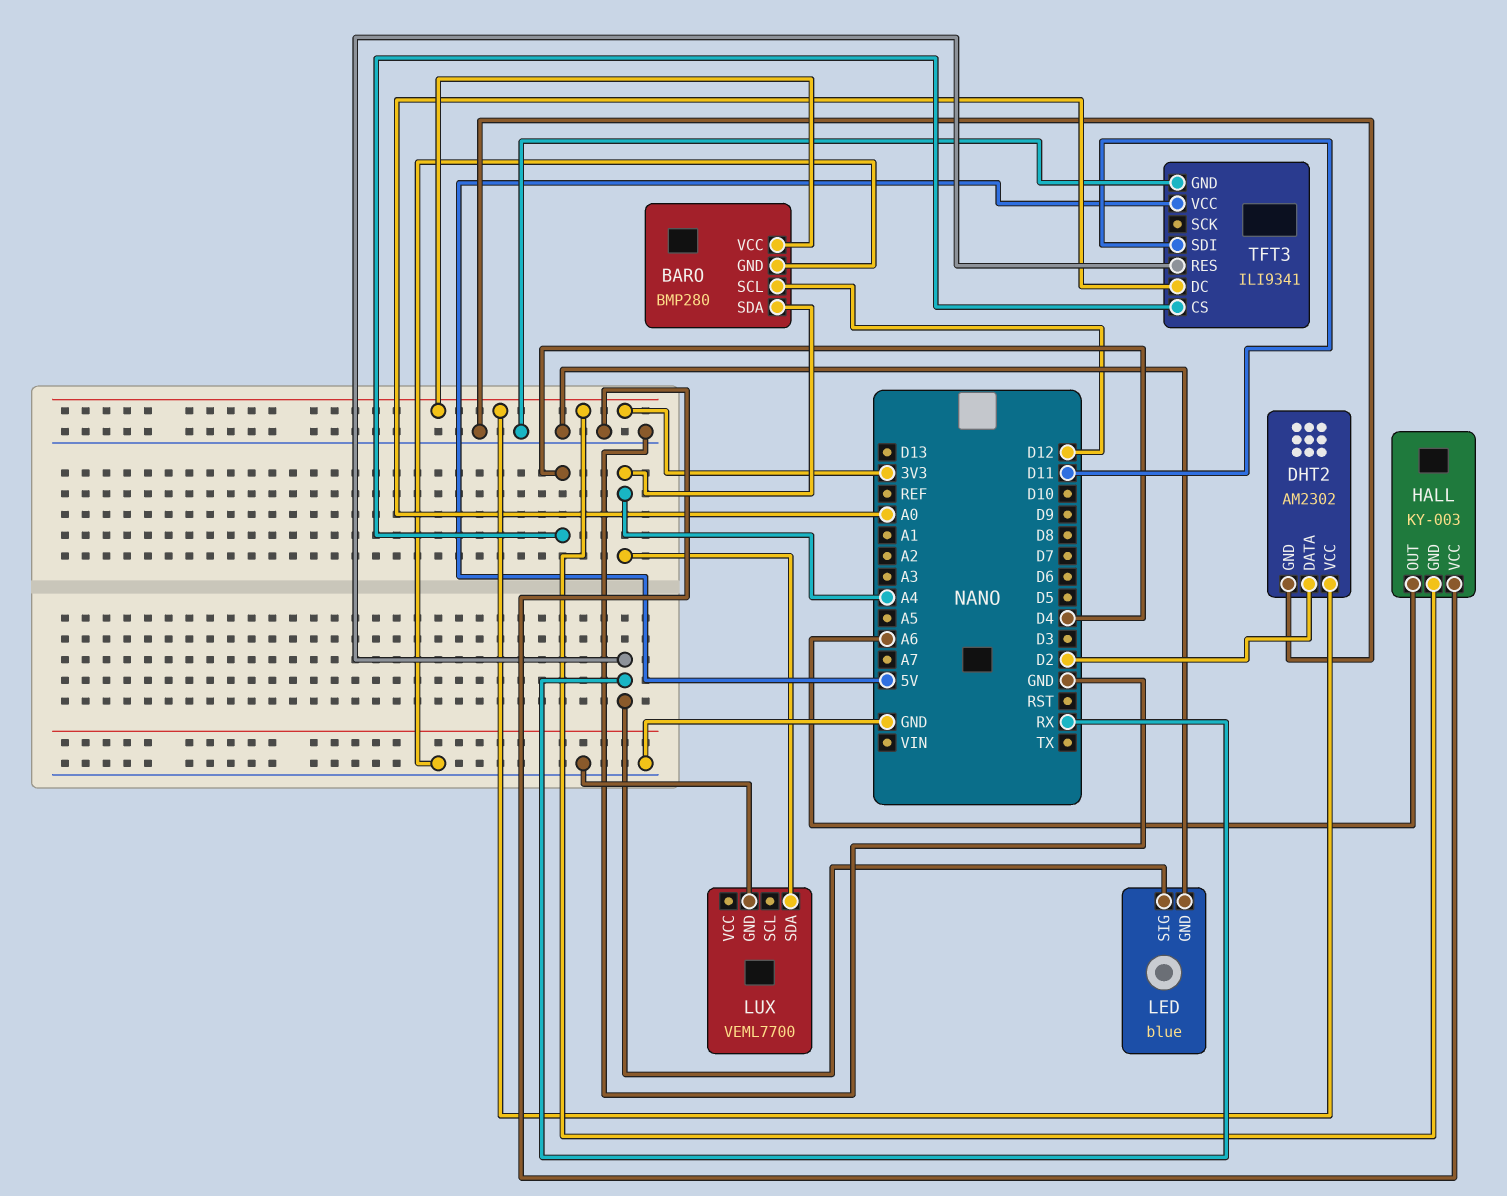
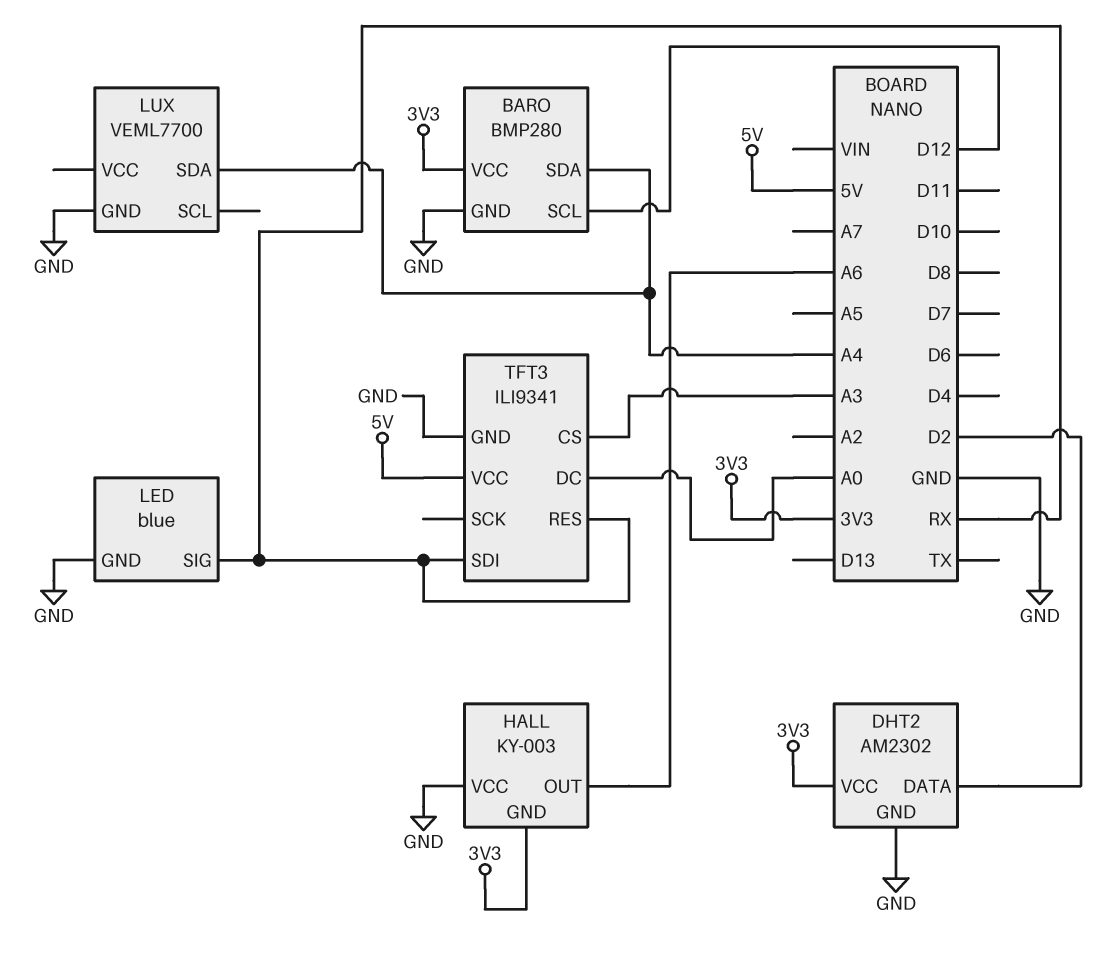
TFT3 pin CS: D4 -> A3
TFT3 pin SDI: D11 -> RX

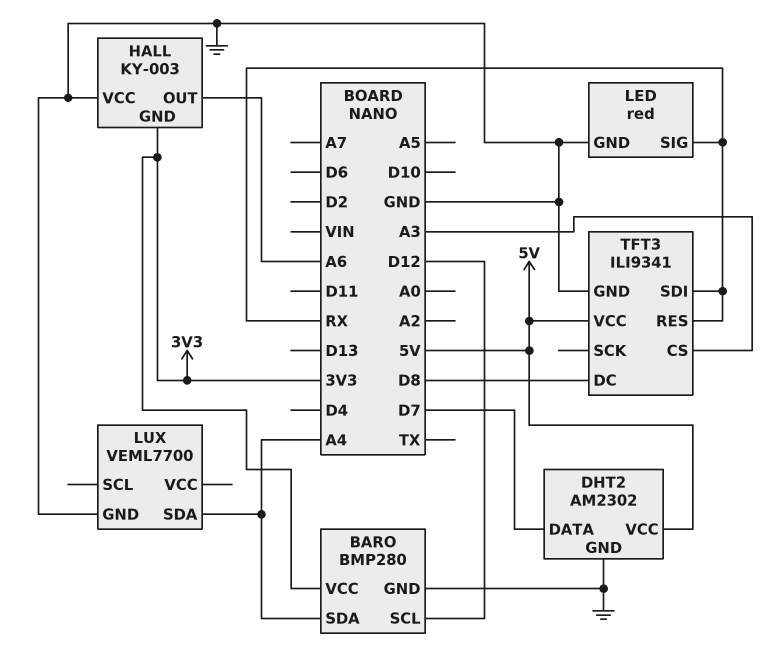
DHT2 pin DATA: D2 -> D7
DHT2 pin VCC: 3V3 -> 5V
LED: blue -> red
TFT3 pin DC: A0 -> D8

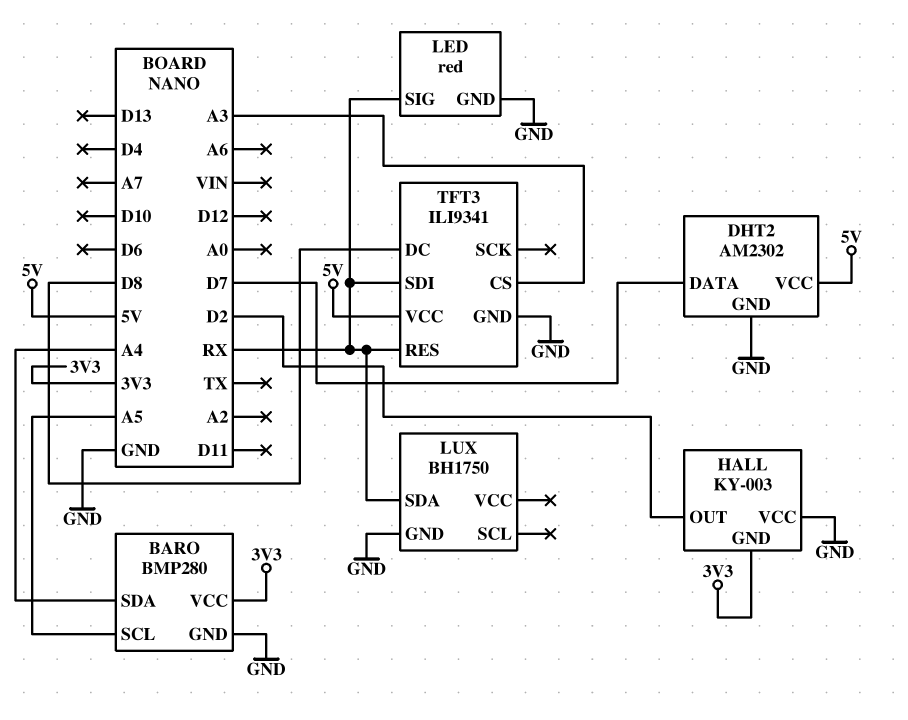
BARO pin SCL: D12 -> A5
HALL pin OUT: A6 -> D2
LUX: VEML7700 -> BH1750
LUX pin SDA: A4 -> RX

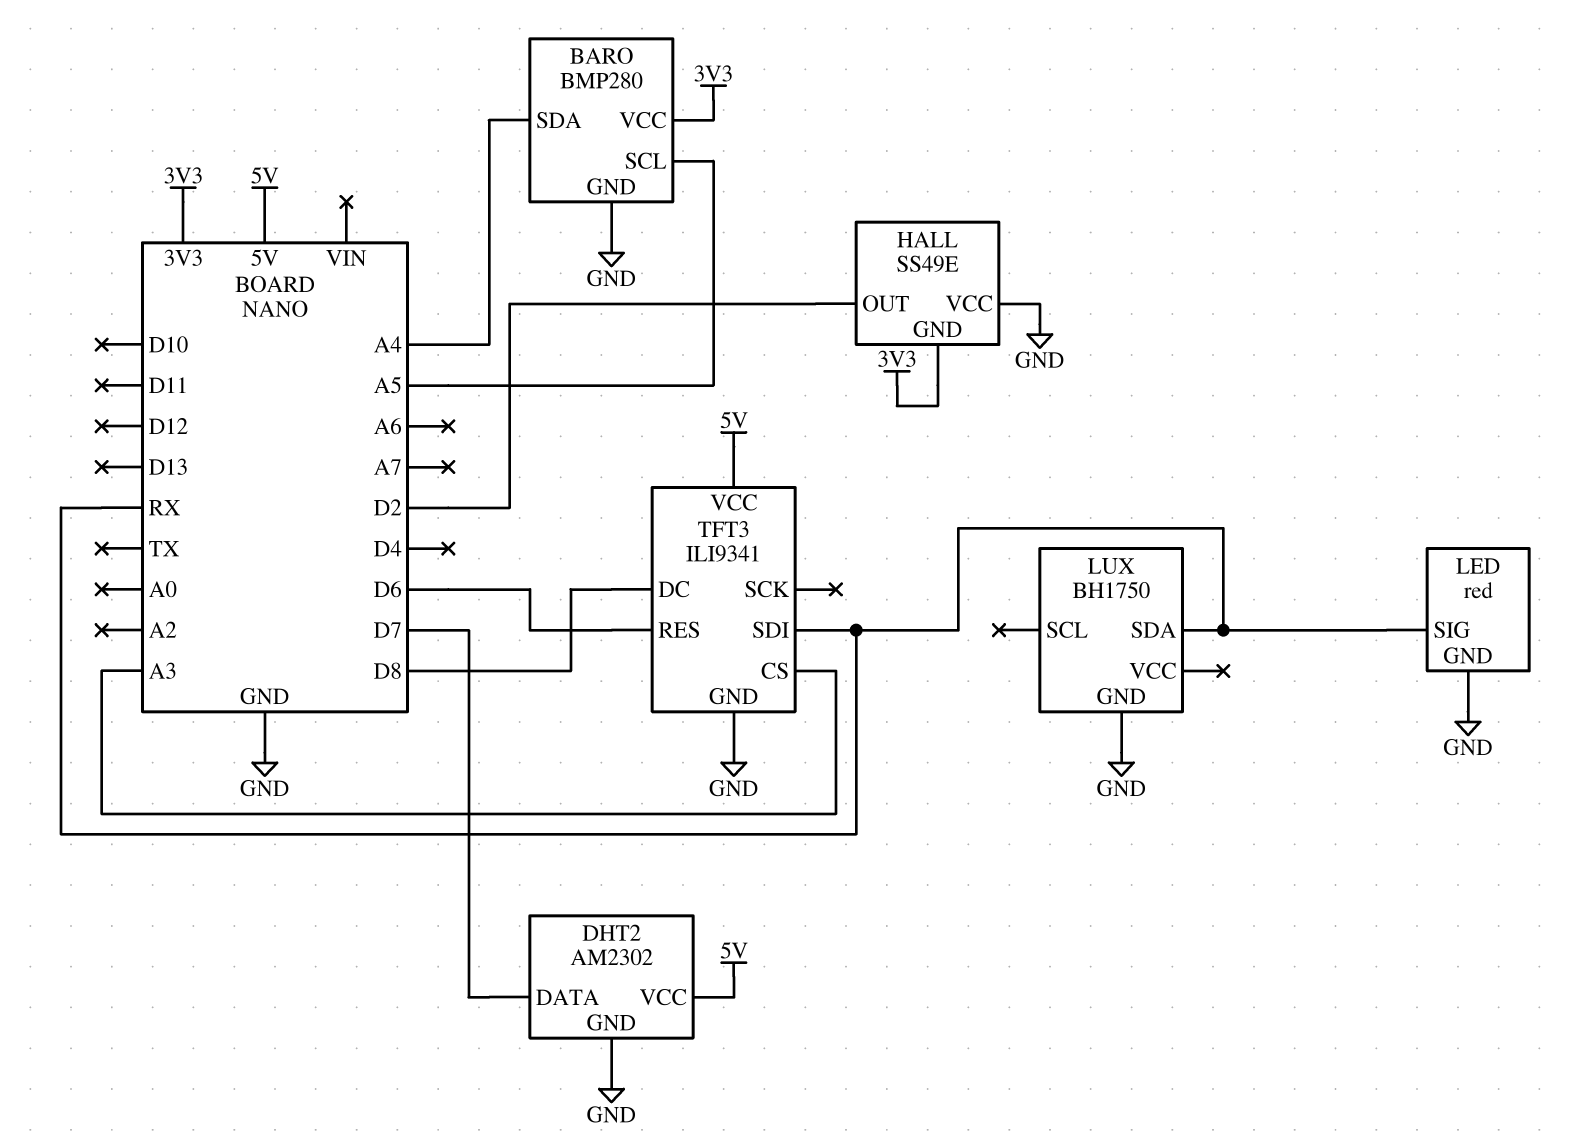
HALL: KY-003 -> SS49E
TFT3 pin RES: RX -> D6

